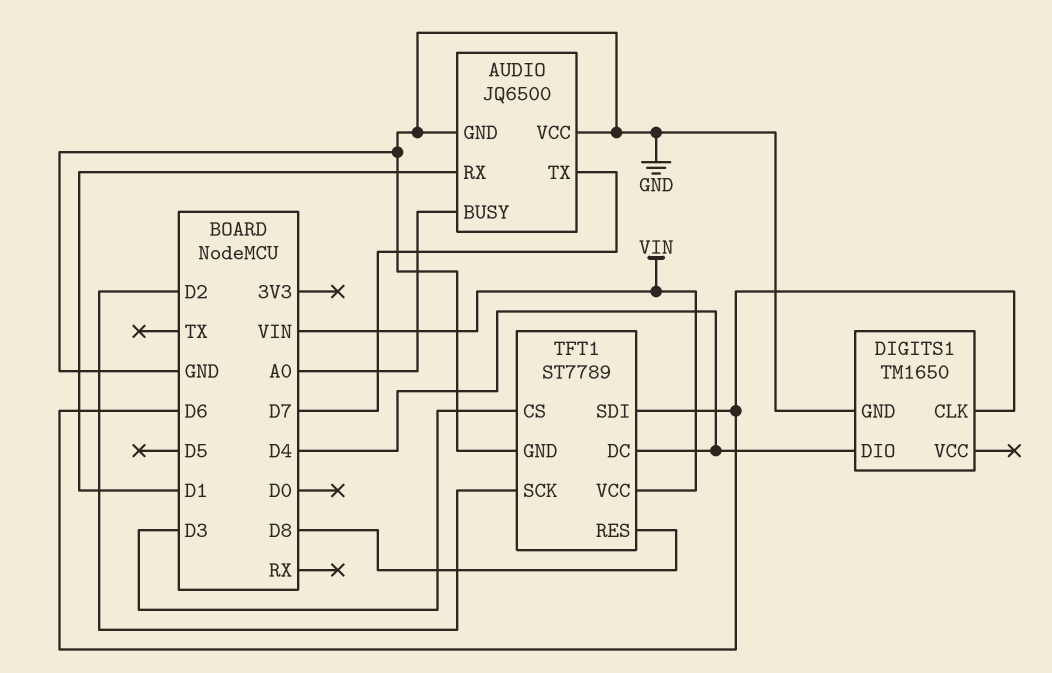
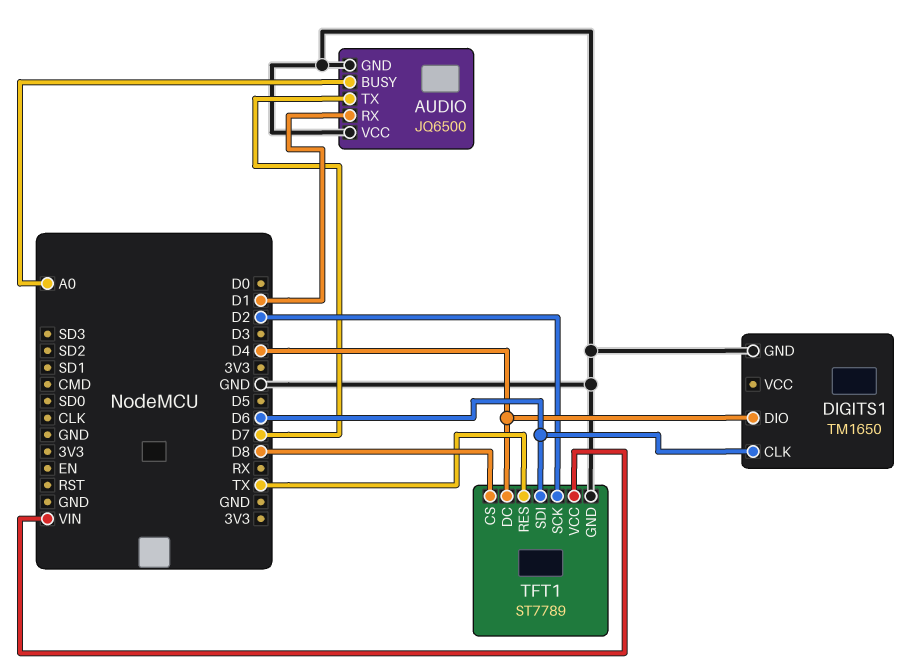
TFT1 pin CS: D3 -> D8
TFT1 pin RES: D8 -> TX

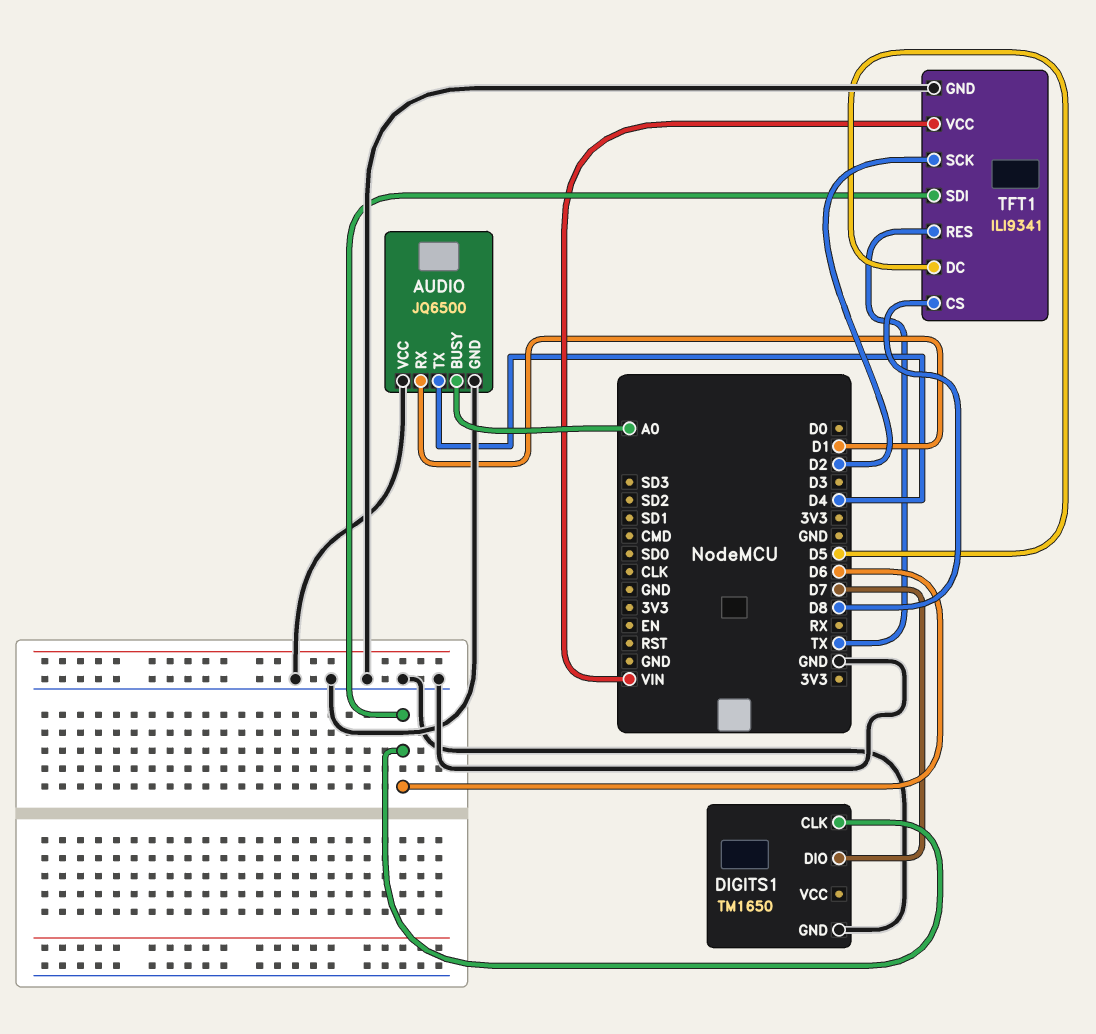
AUDIO pin TX: D7 -> D4
DIGITS1 pin DIO: D4 -> D7
TFT1: ST7789 -> ILI9341
TFT1 pin DC: D4 -> D5

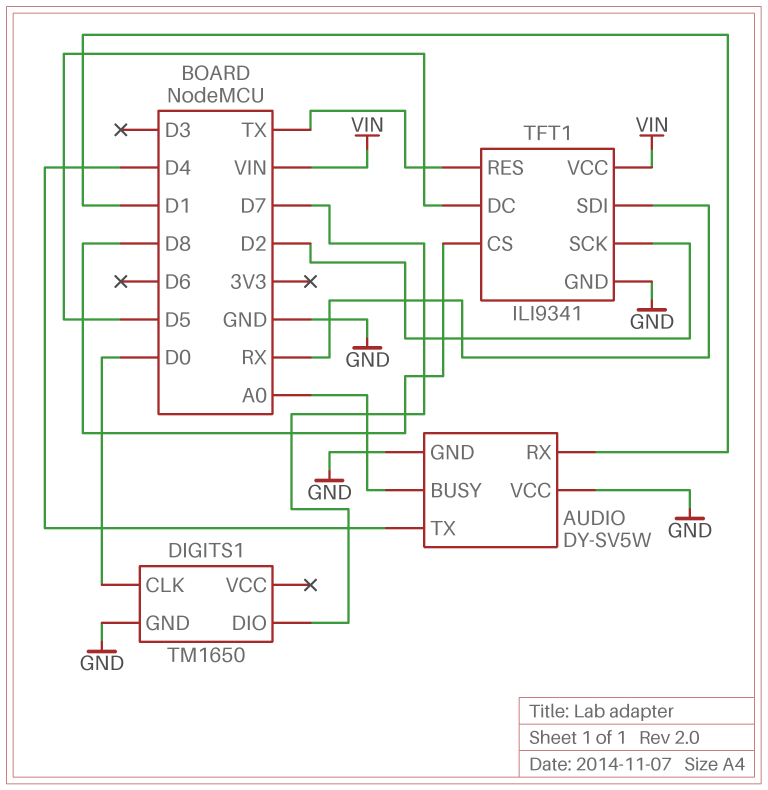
AUDIO: JQ6500 -> DY-SV5W
DIGITS1 pin CLK: D6 -> D0
TFT1 pin SDI: D6 -> RX

